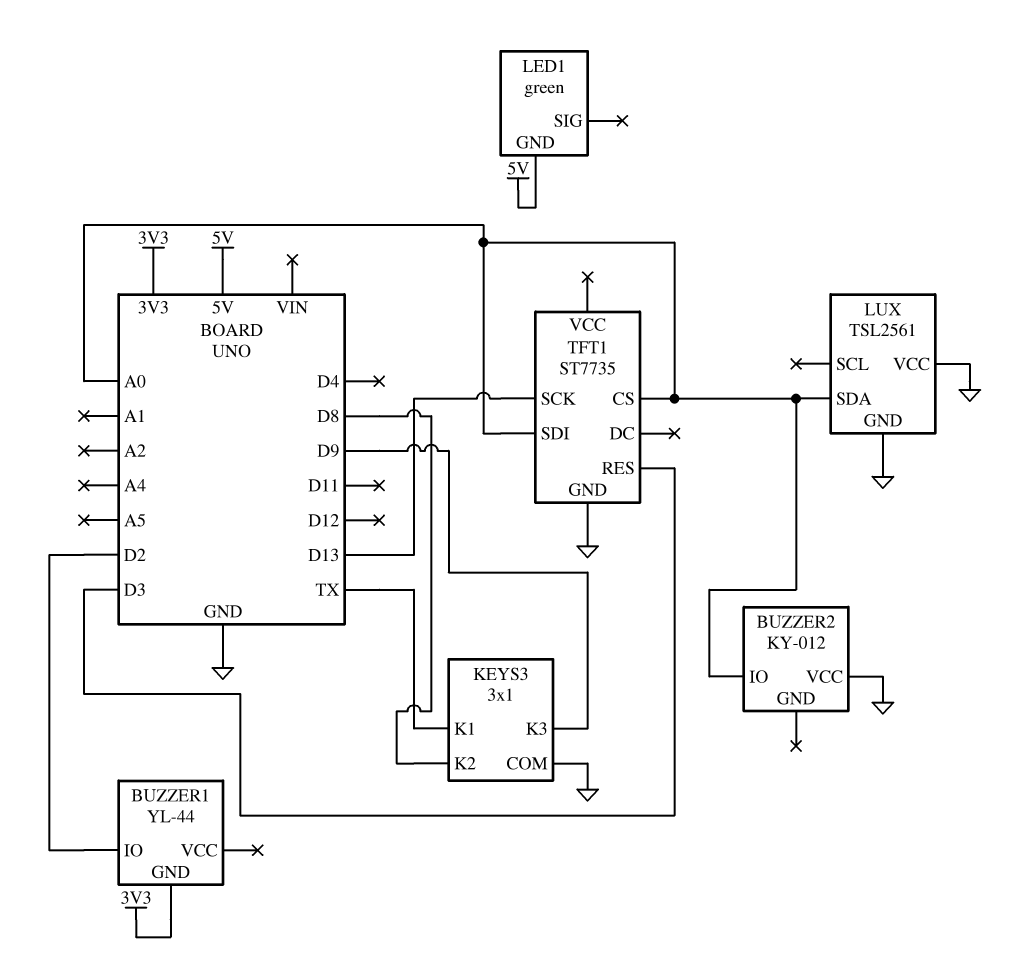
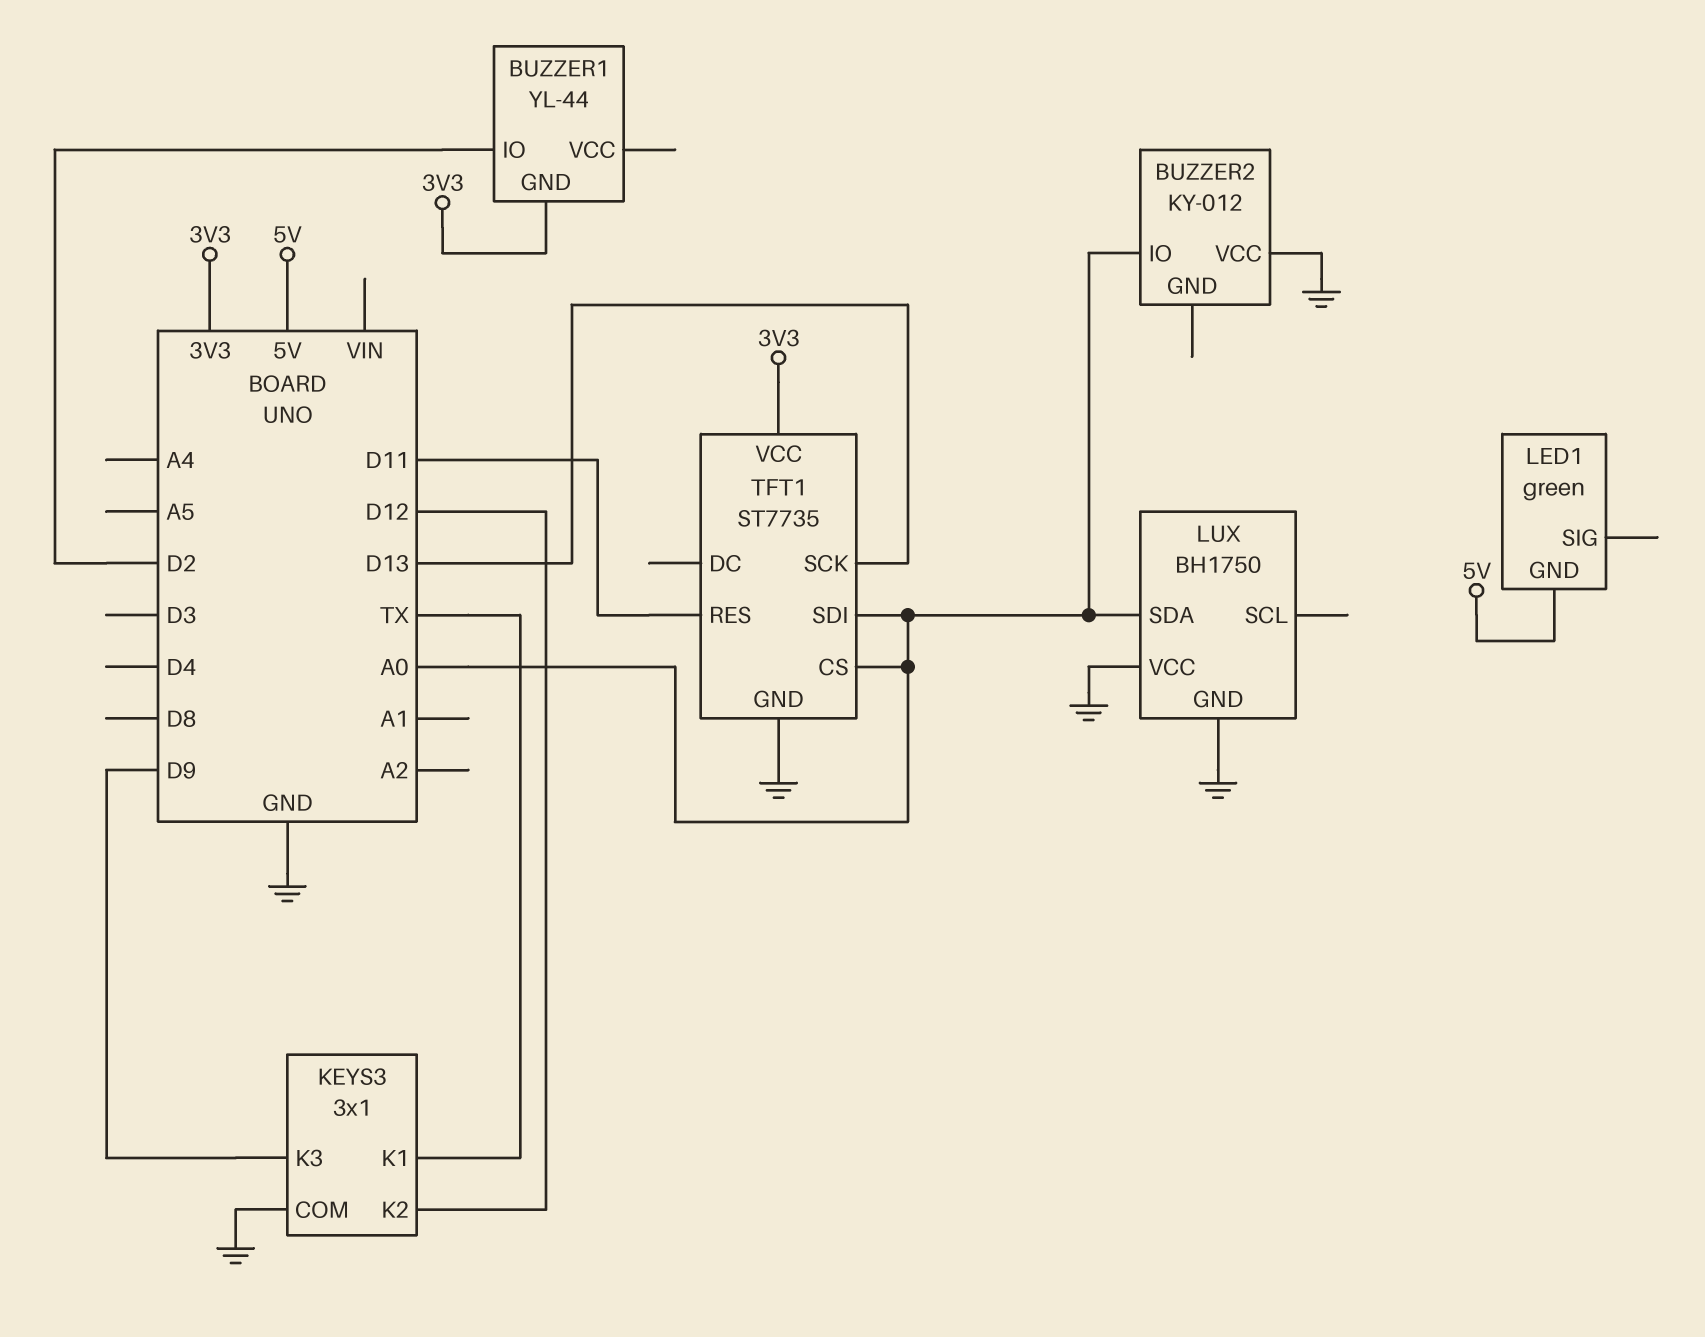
KEYS3 pin K2: D8 -> D12
LUX: TSL2561 -> BH1750
TFT1 pin RES: D3 -> D11
TFT1 pin VCC: none -> 3V3

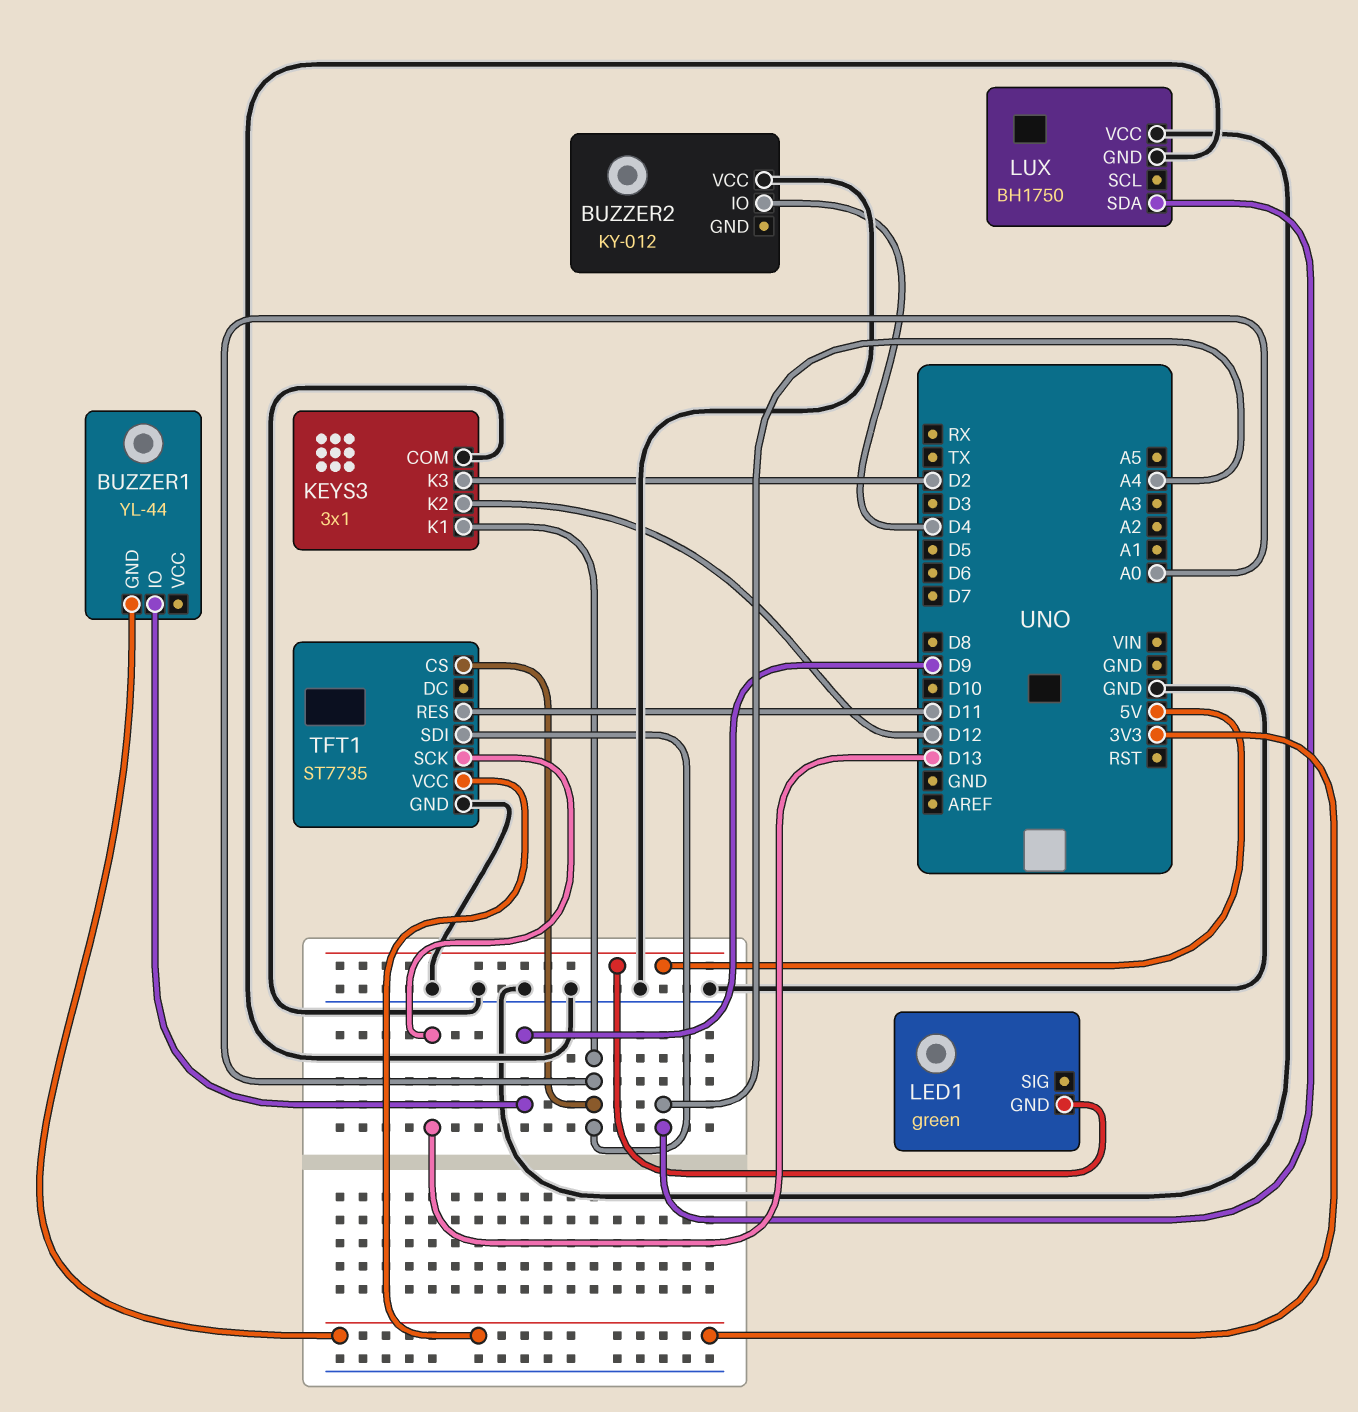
BUZZER1 pin IO: D2 -> D9
BUZZER2 pin IO: A0 -> D4
KEYS3 pin K1: TX -> A0
KEYS3 pin K3: D9 -> D2
LUX pin SDA: A0 -> A4

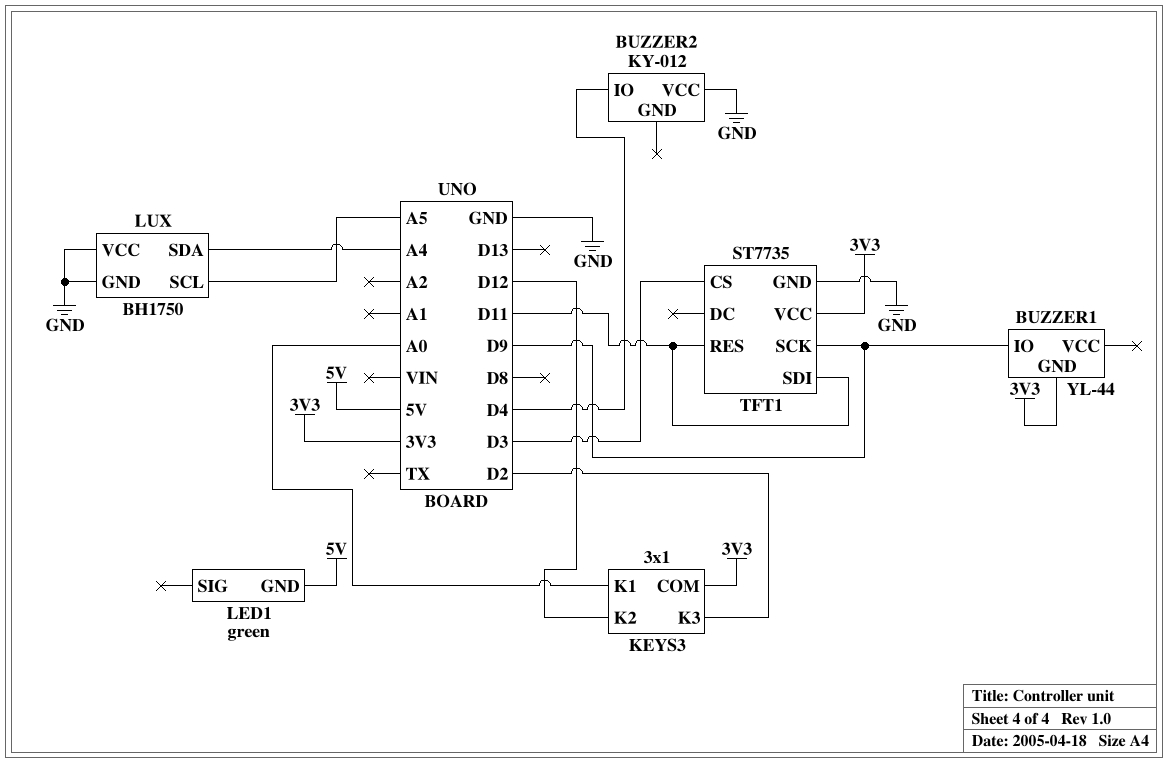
KEYS3 pin COM: GND -> 3V3
LUX pin SCL: none -> A5
TFT1 pin CS: A0 -> D3
TFT1 pin SCK: D13 -> D9
TFT1 pin SDI: A0 -> D11

